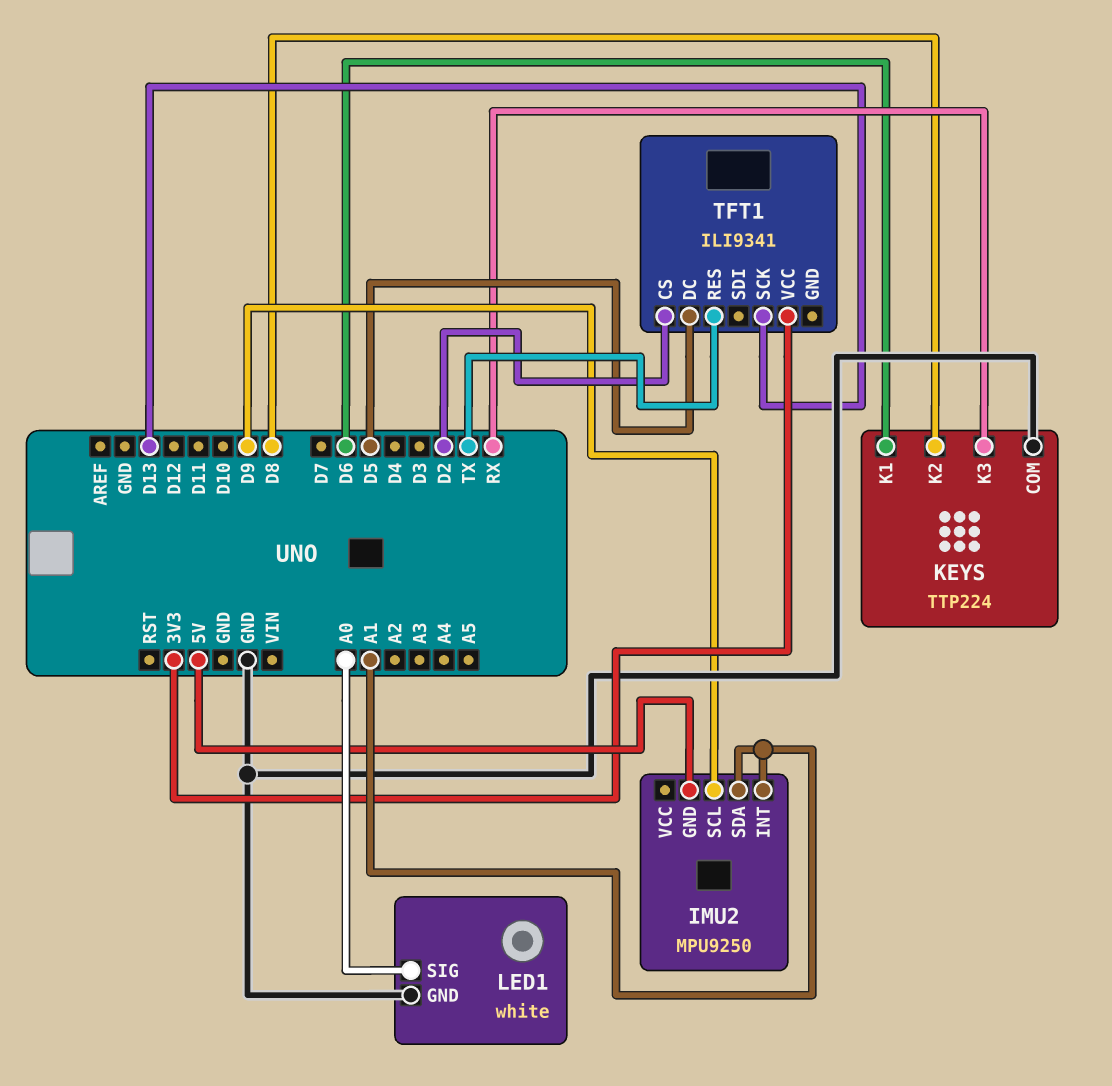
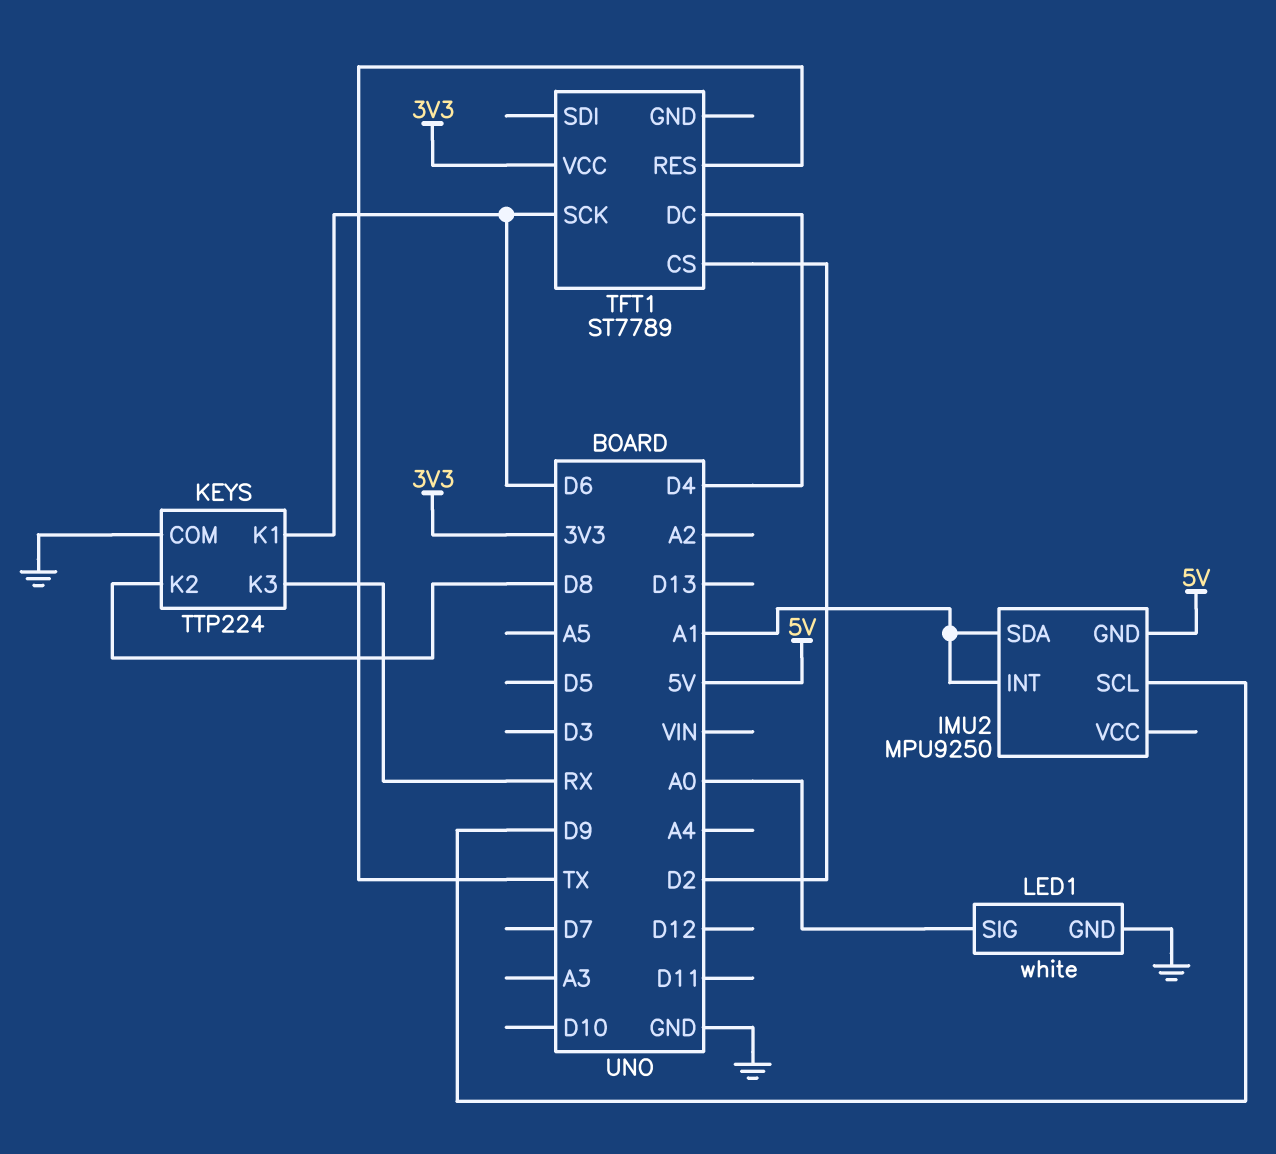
TFT1: ILI9341 -> ST7789
TFT1 pin DC: D5 -> D4
TFT1 pin SCK: D13 -> D6

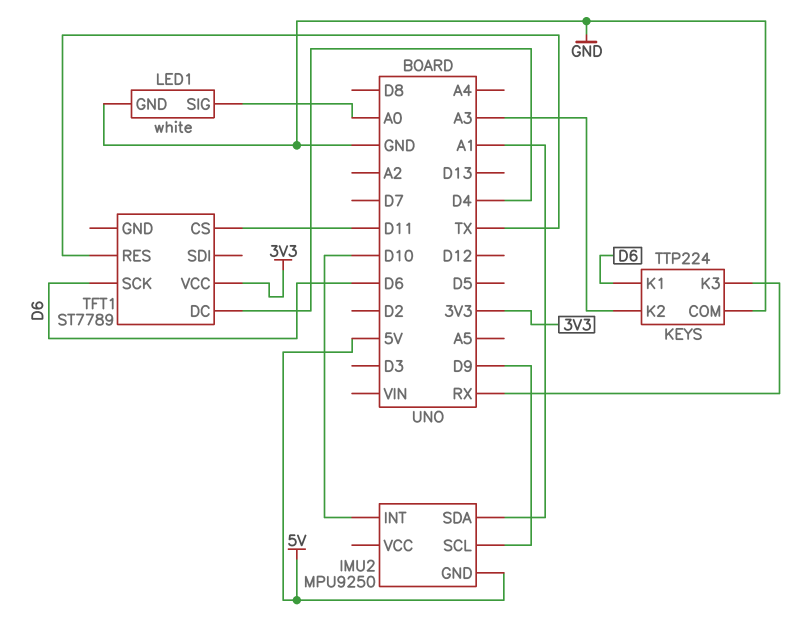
IMU2 pin INT: A1 -> D10
KEYS pin K2: D8 -> A3
TFT1 pin CS: D2 -> D11

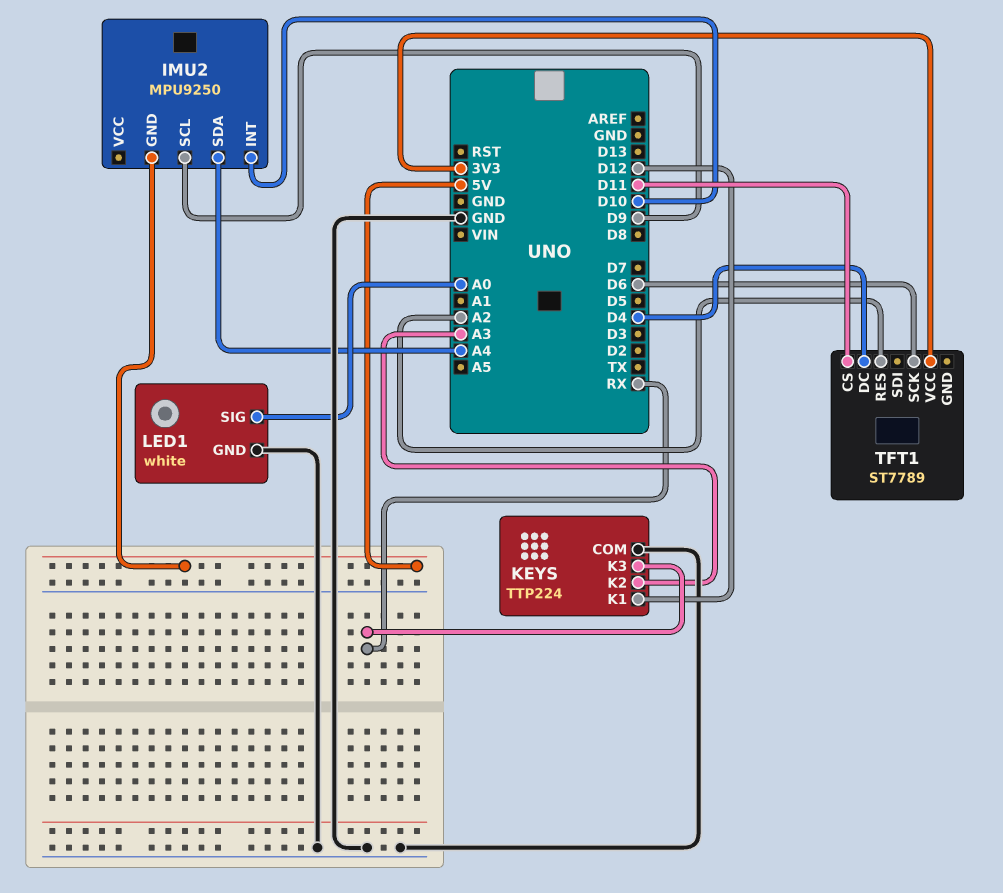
IMU2 pin SDA: A1 -> A4
KEYS pin K1: D6 -> D12
TFT1 pin RES: TX -> A2

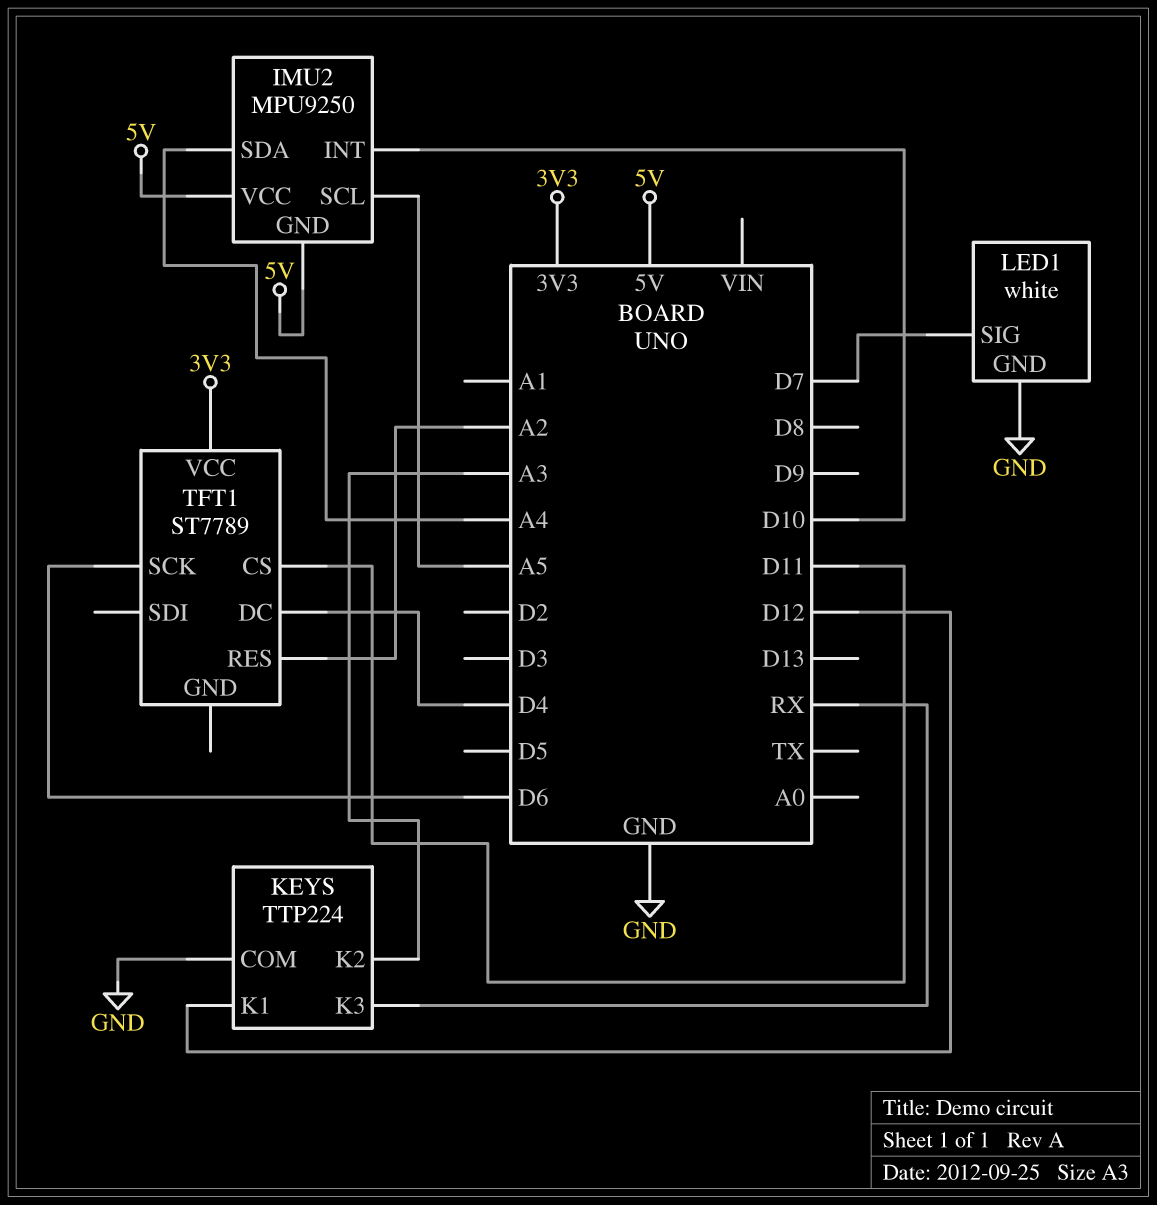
IMU2 pin SCL: D9 -> A5
IMU2 pin VCC: none -> 5V
LED1 pin SIG: A0 -> D7

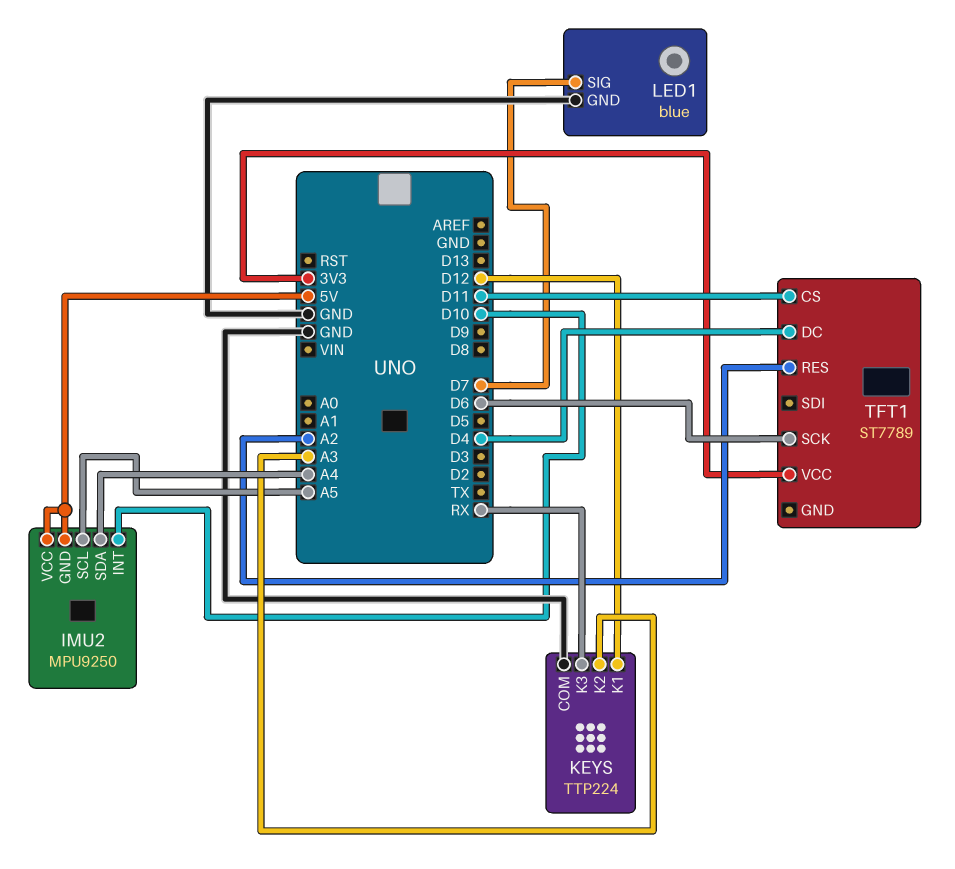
LED1: white -> blue

